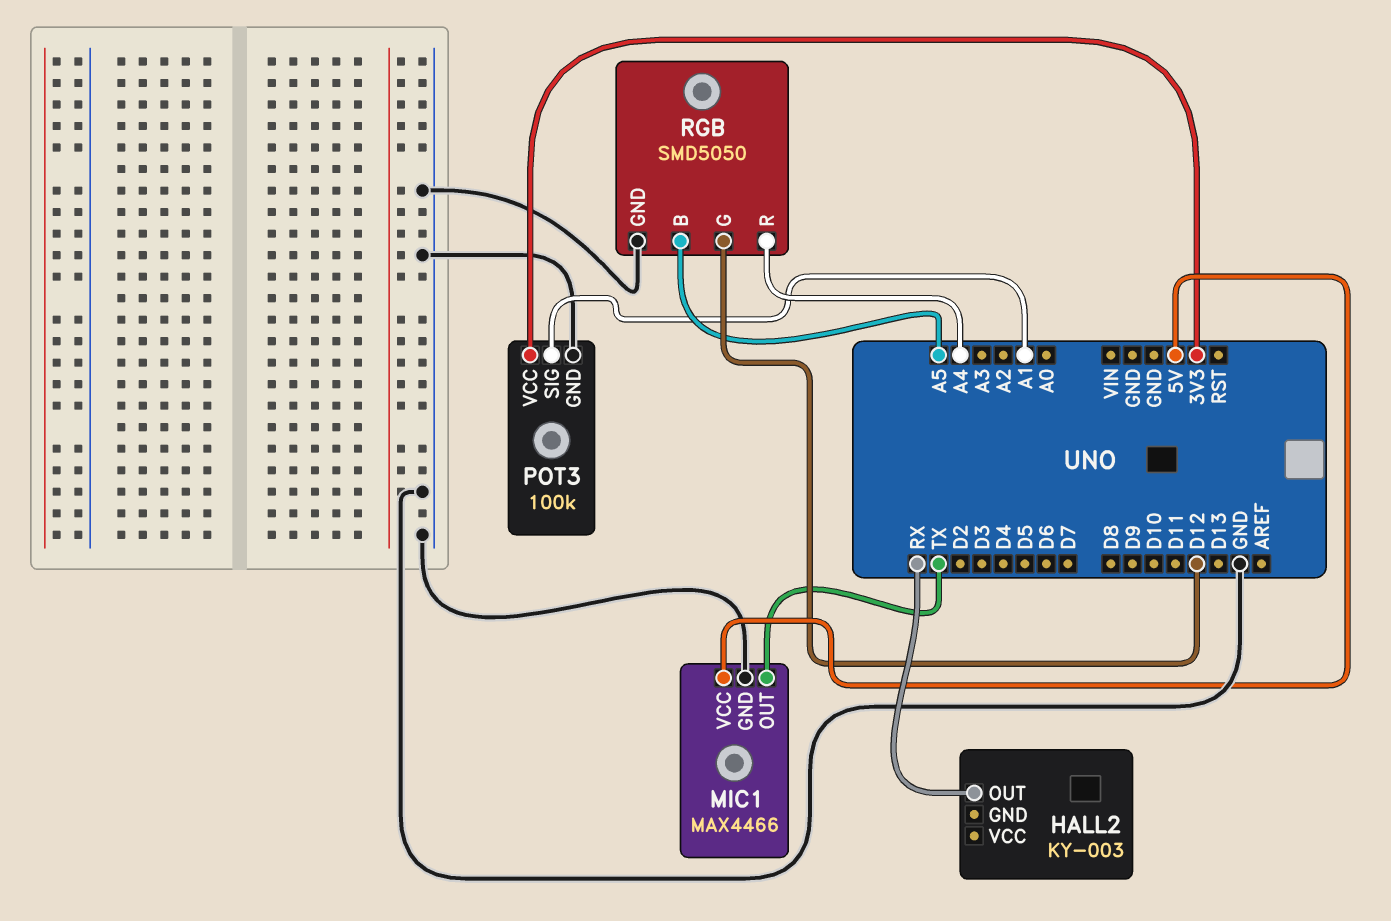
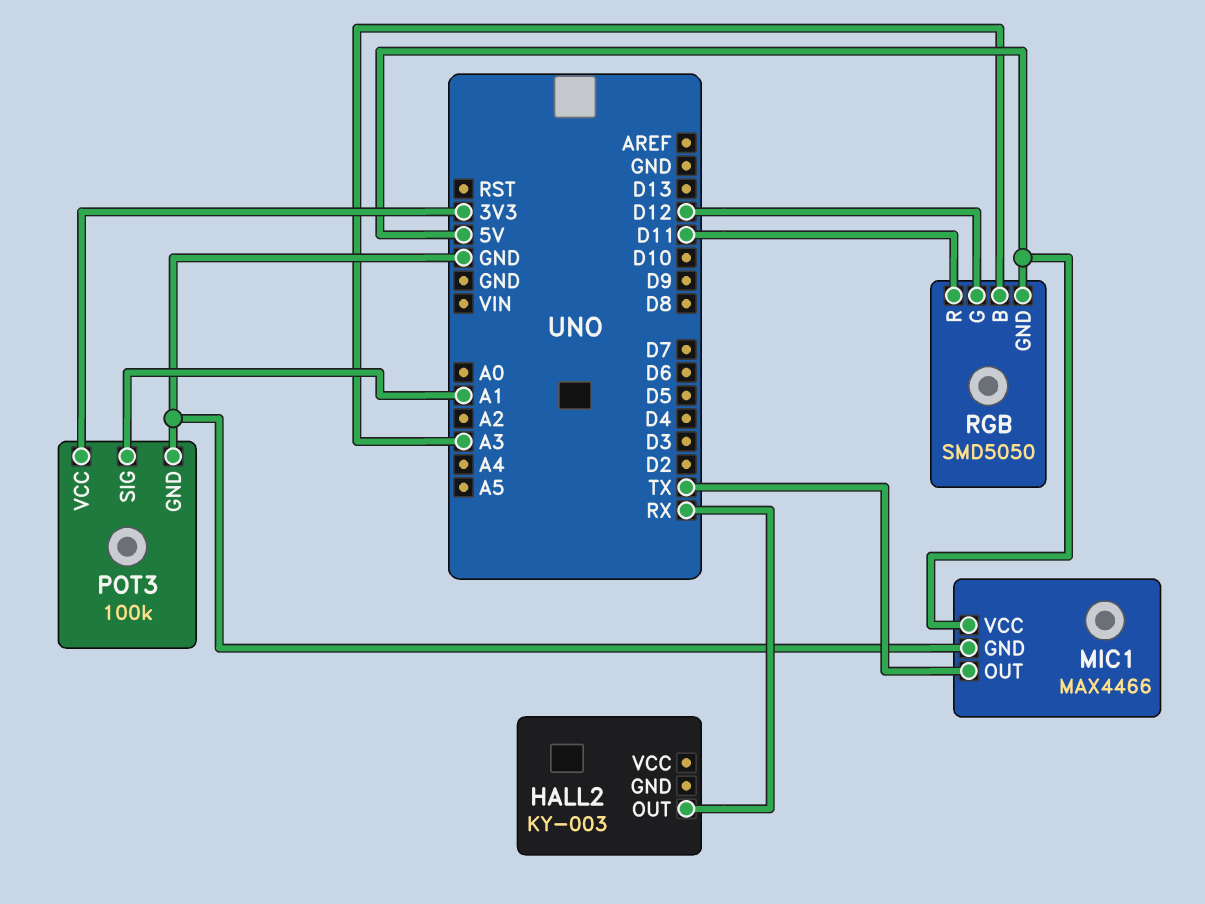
RGB pin B: A5 -> A3
RGB pin GND: GND -> 5V
RGB pin R: A4 -> D11

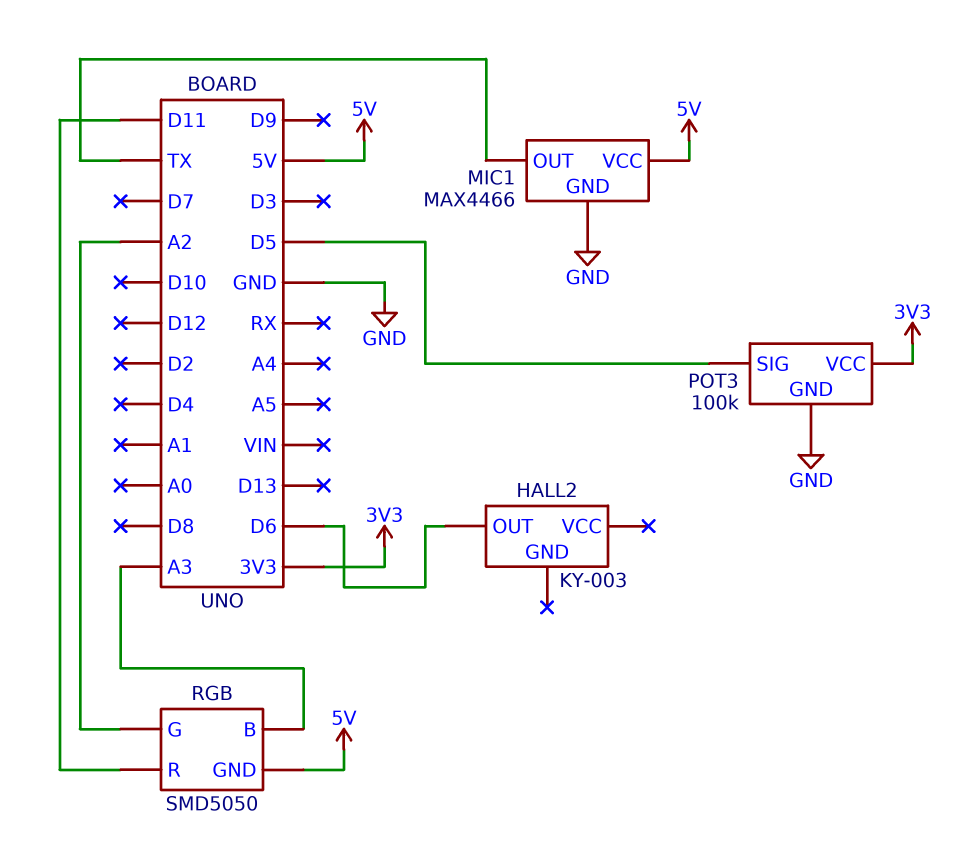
HALL2 pin OUT: RX -> D6
POT3 pin SIG: A1 -> D5
RGB pin G: D12 -> A2

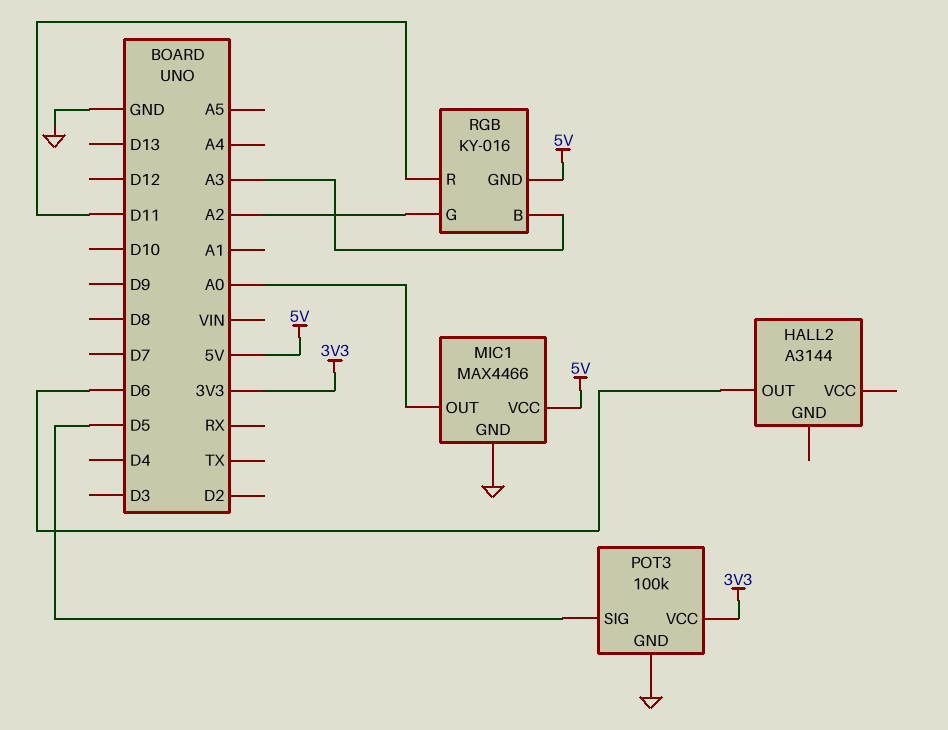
HALL2: KY-003 -> A3144
MIC1 pin OUT: TX -> A0
RGB: SMD5050 -> KY-016

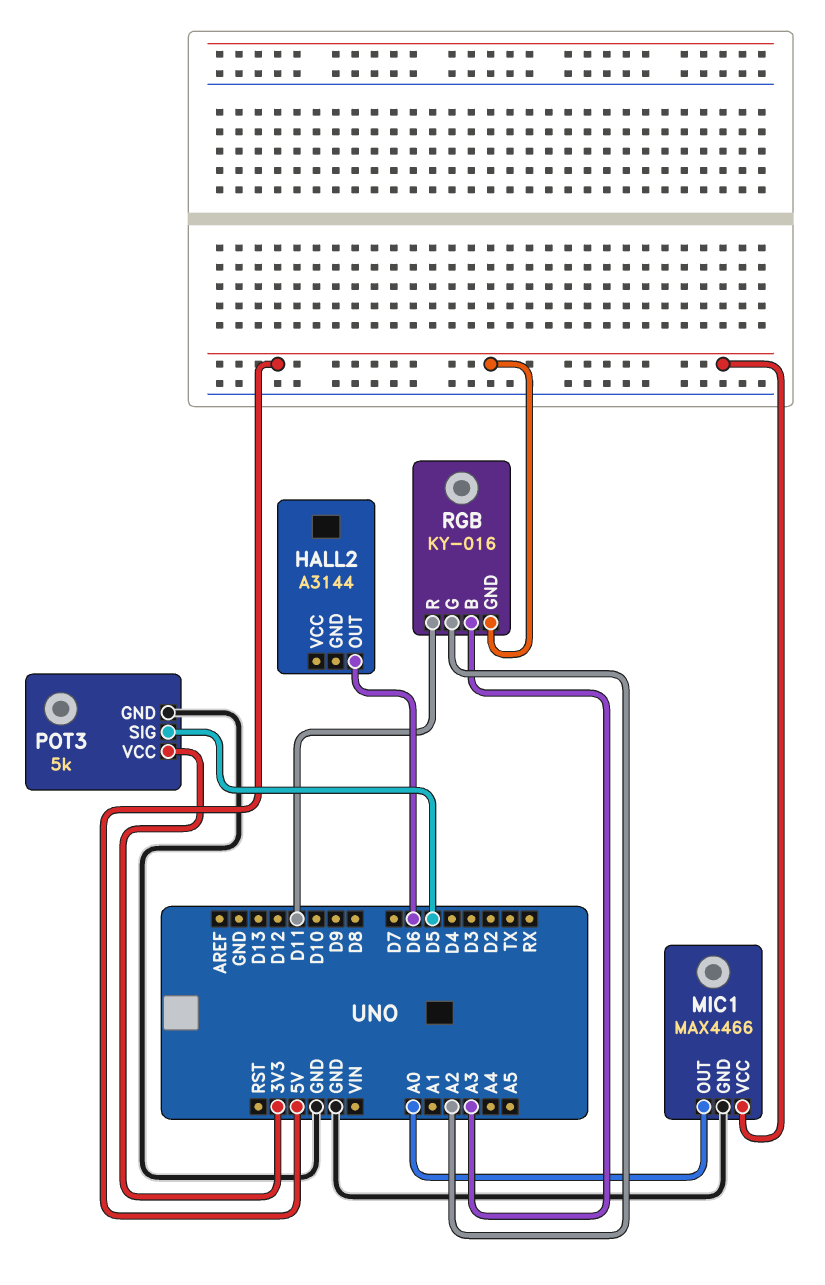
POT3: 100k -> 5k

